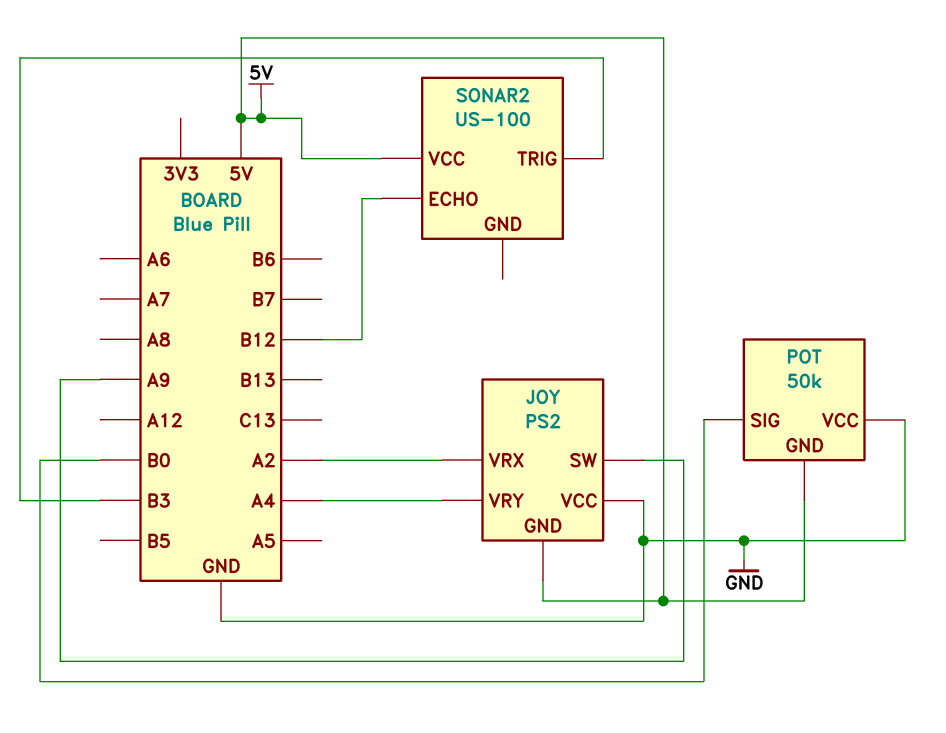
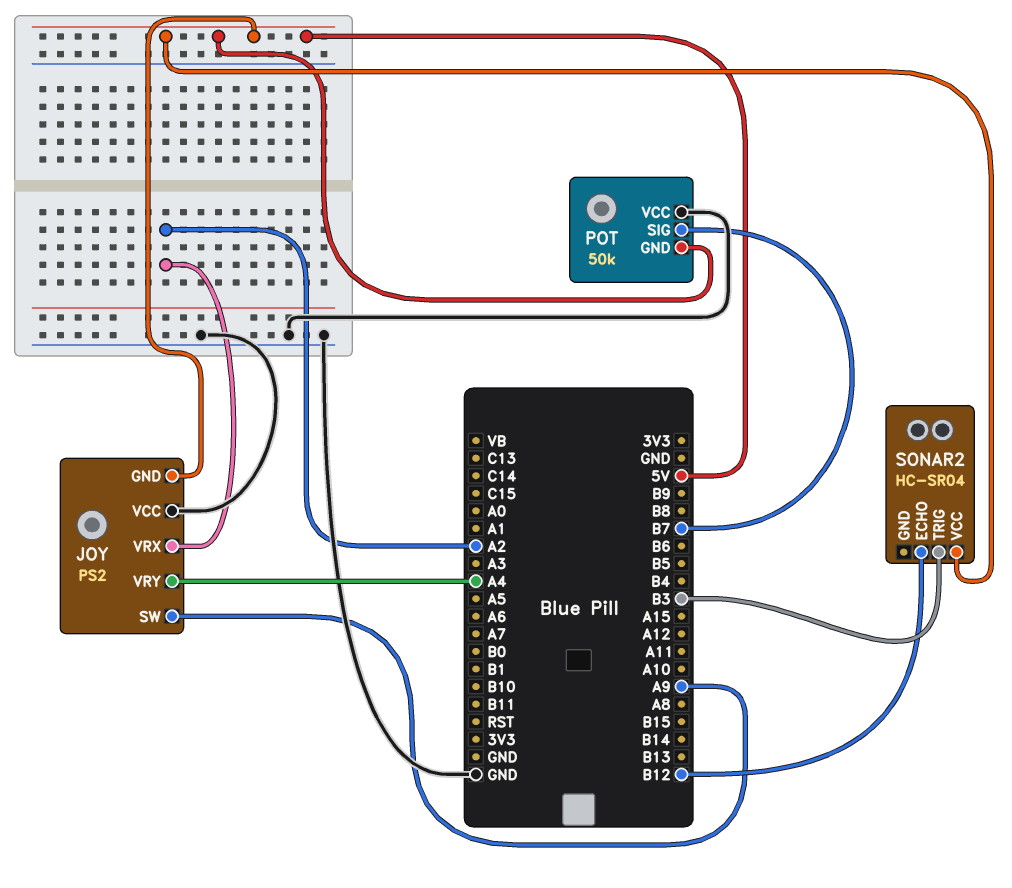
POT pin SIG: B0 -> B7
SONAR2: US-100 -> HC-SR04

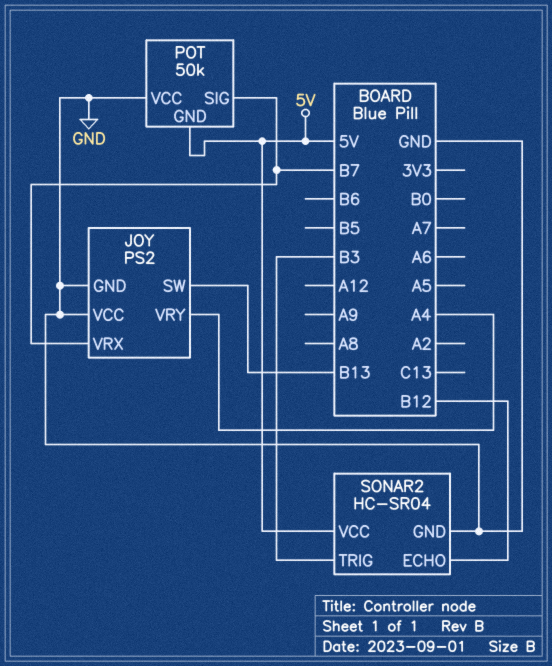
JOY pin GND: 5V -> GND
JOY pin SW: A9 -> B13
JOY pin VRX: A2 -> B7
SONAR2 pin GND: none -> GND

